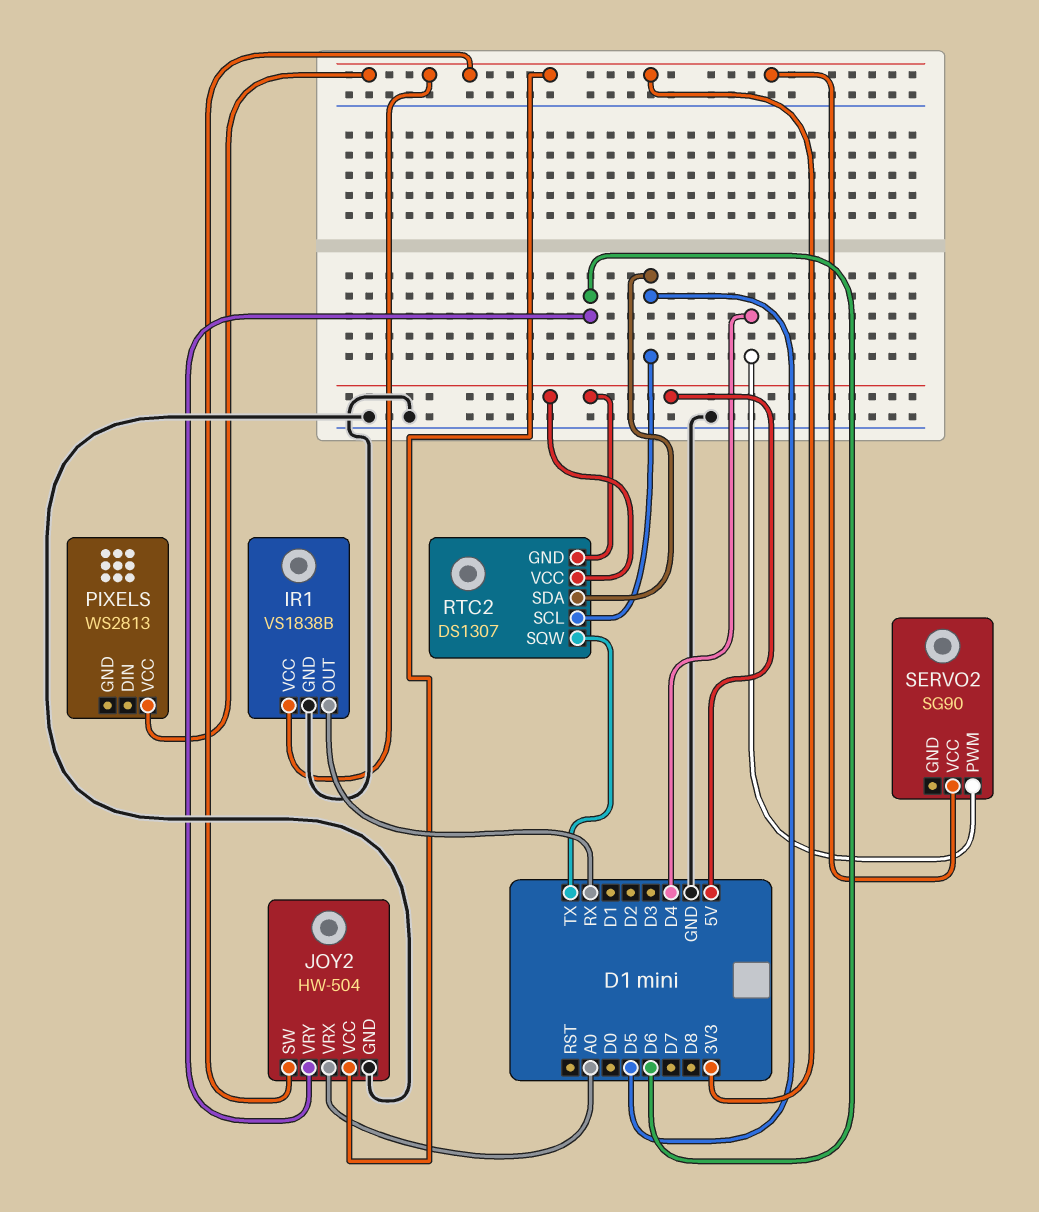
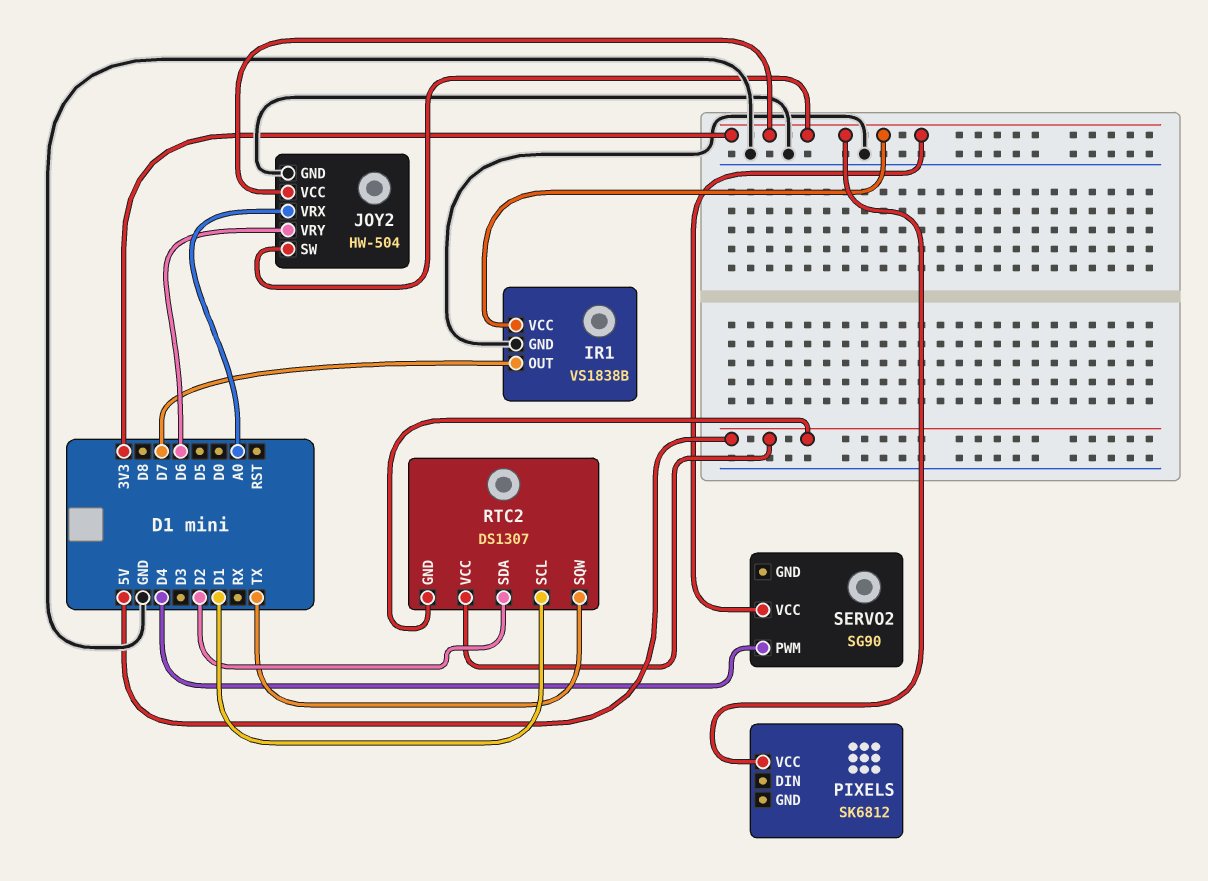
IR1 pin OUT: RX -> D7
PIXELS: WS2813 -> SK6812
RTC2 pin SCL: D5 -> D1
RTC2 pin SDA: D5 -> D2

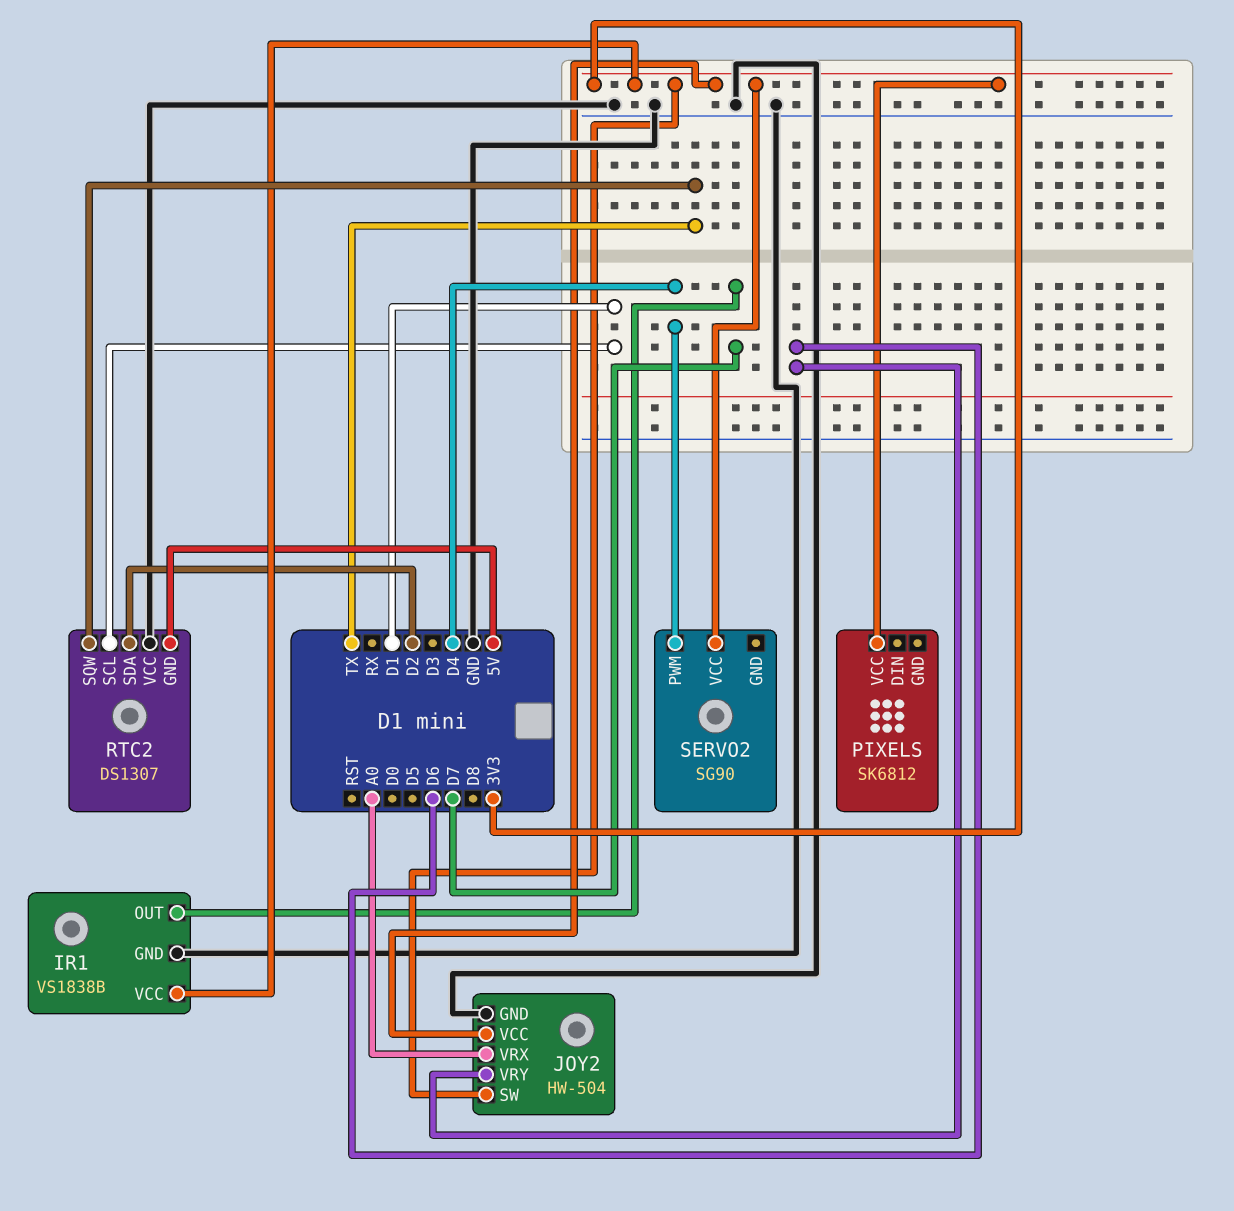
RTC2 pin VCC: 5V -> GND

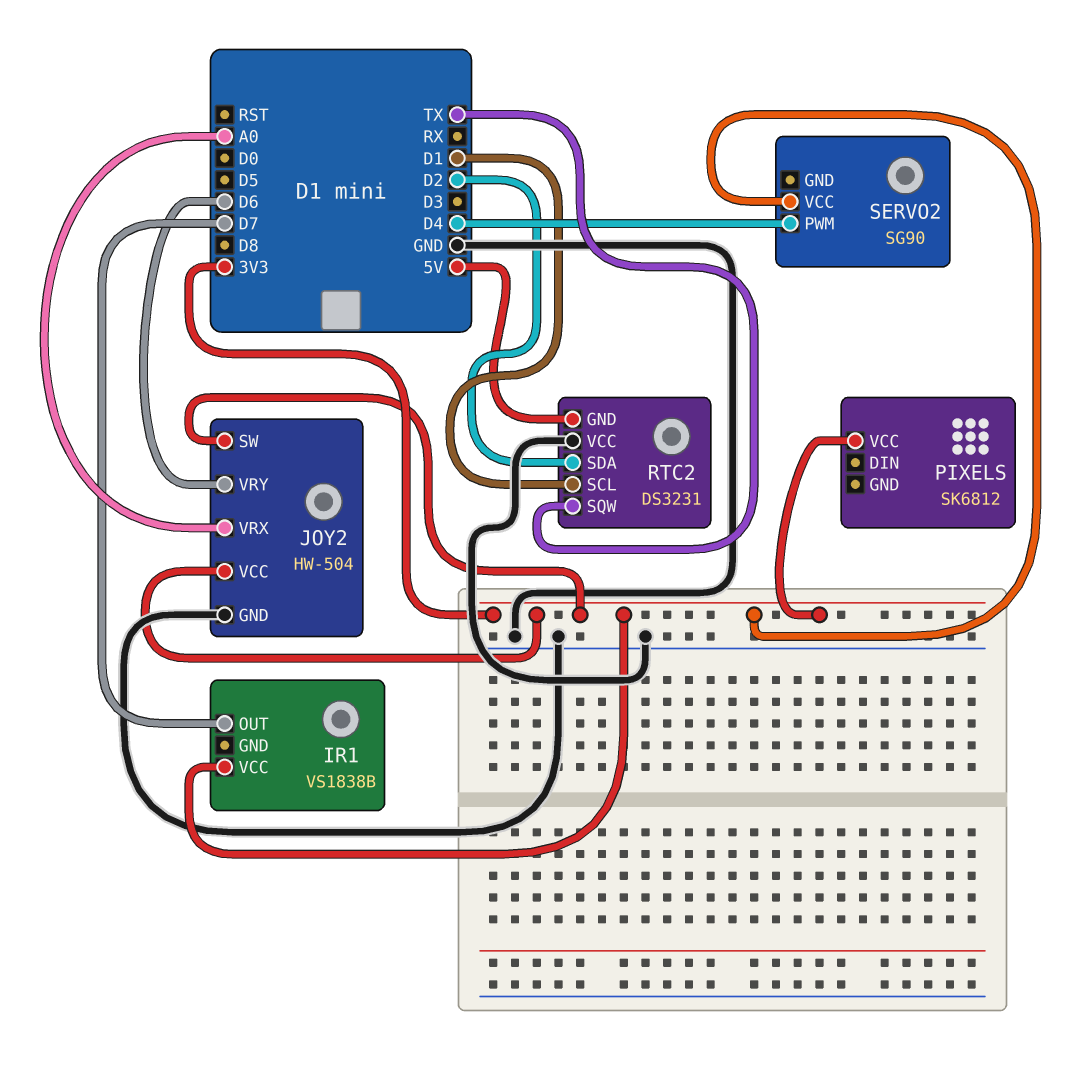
IR1 pin GND: GND -> none
RTC2: DS1307 -> DS3231

